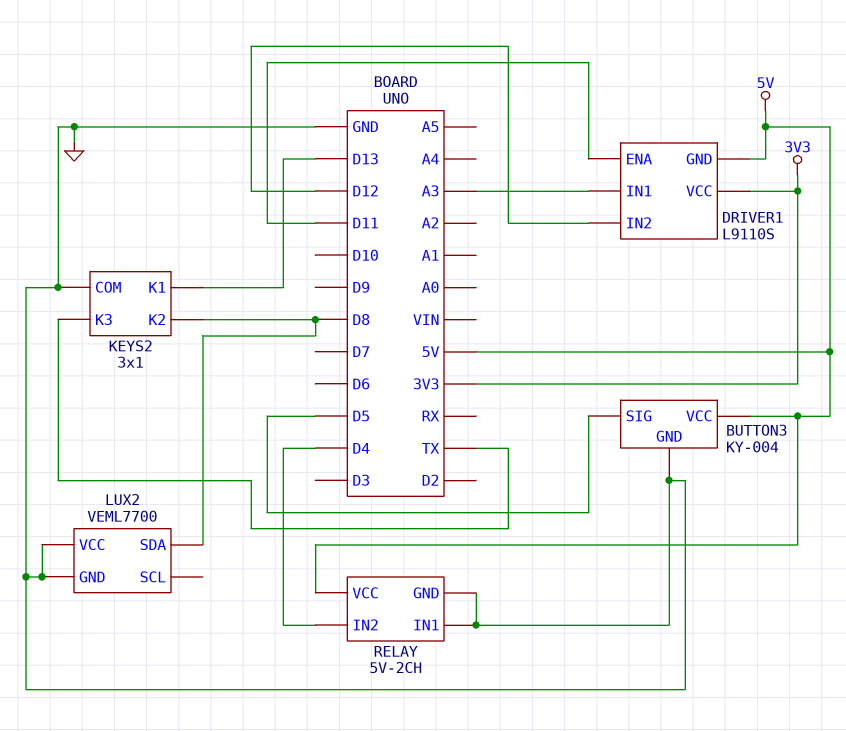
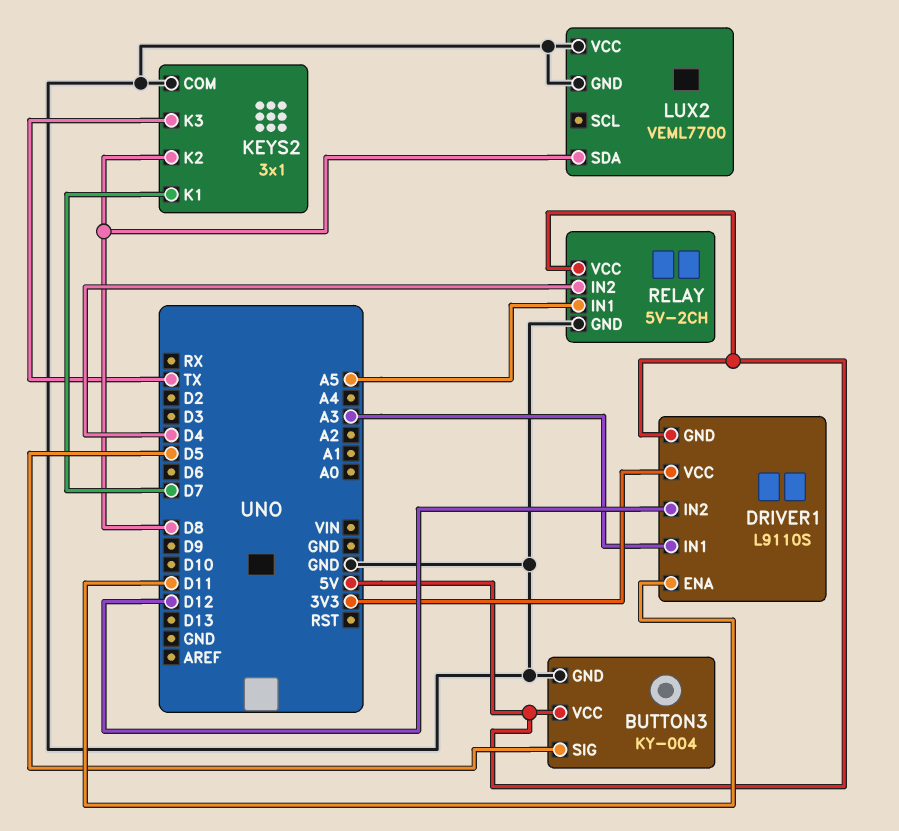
KEYS2 pin K1: D13 -> D7
RELAY pin IN1: GND -> A5

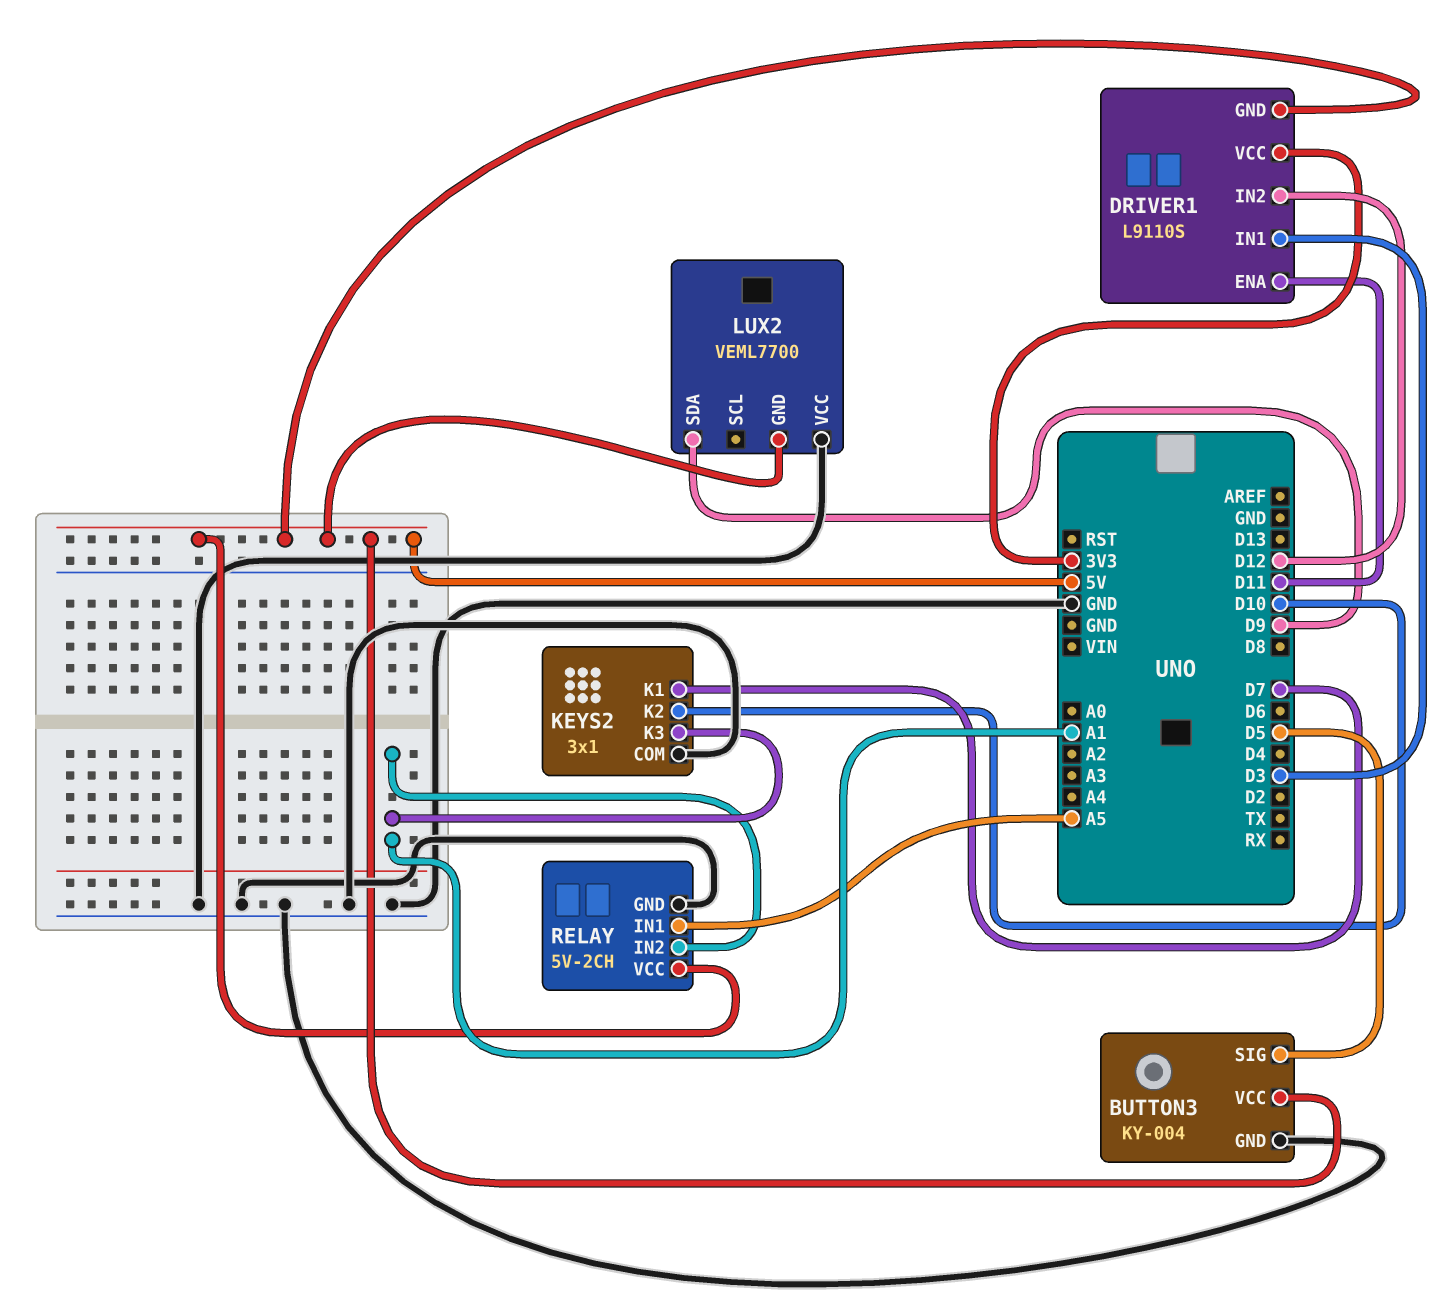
DRIVER1 pin IN1: A3 -> D3
KEYS2 pin K2: D8 -> D10
KEYS2 pin K3: TX -> A1
LUX2 pin GND: GND -> 5V
LUX2 pin SDA: D8 -> D9
RELAY pin IN2: D4 -> A1

